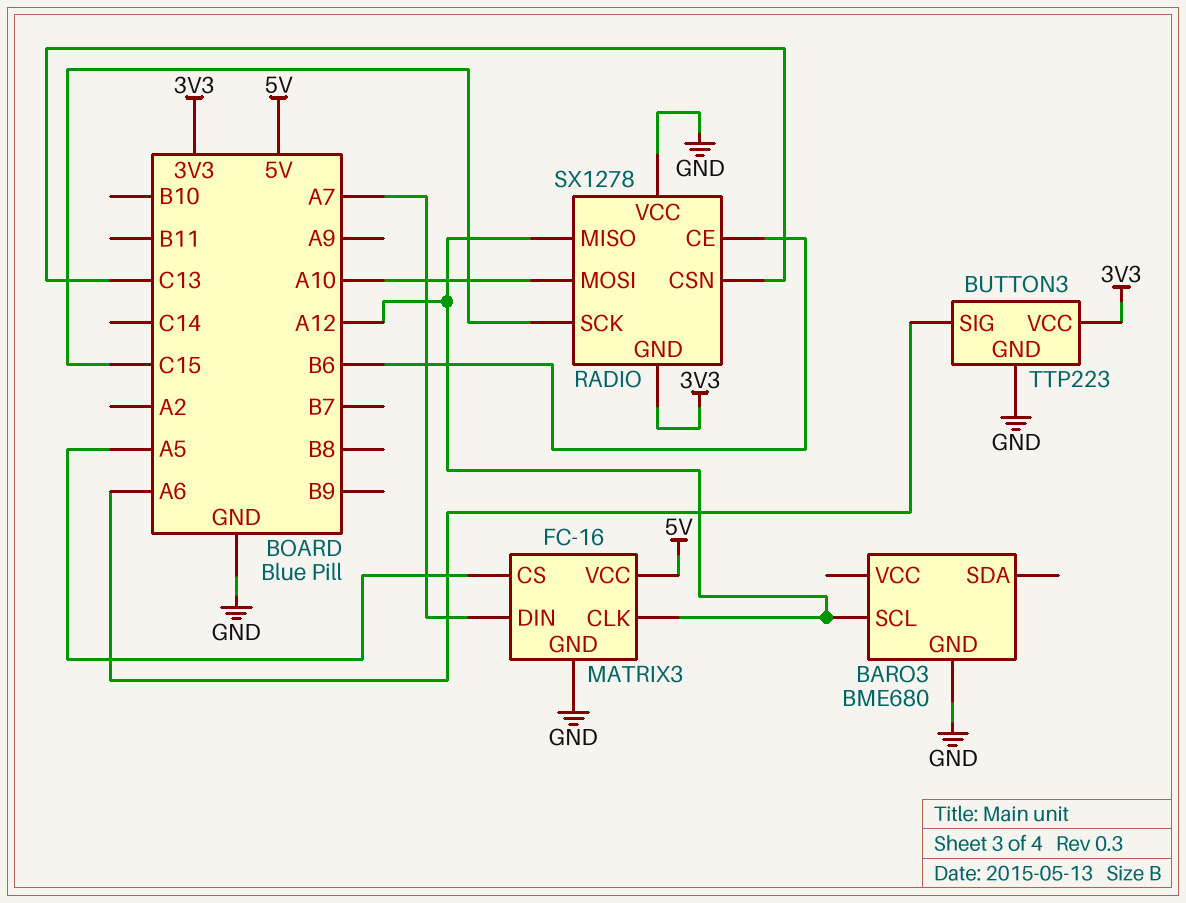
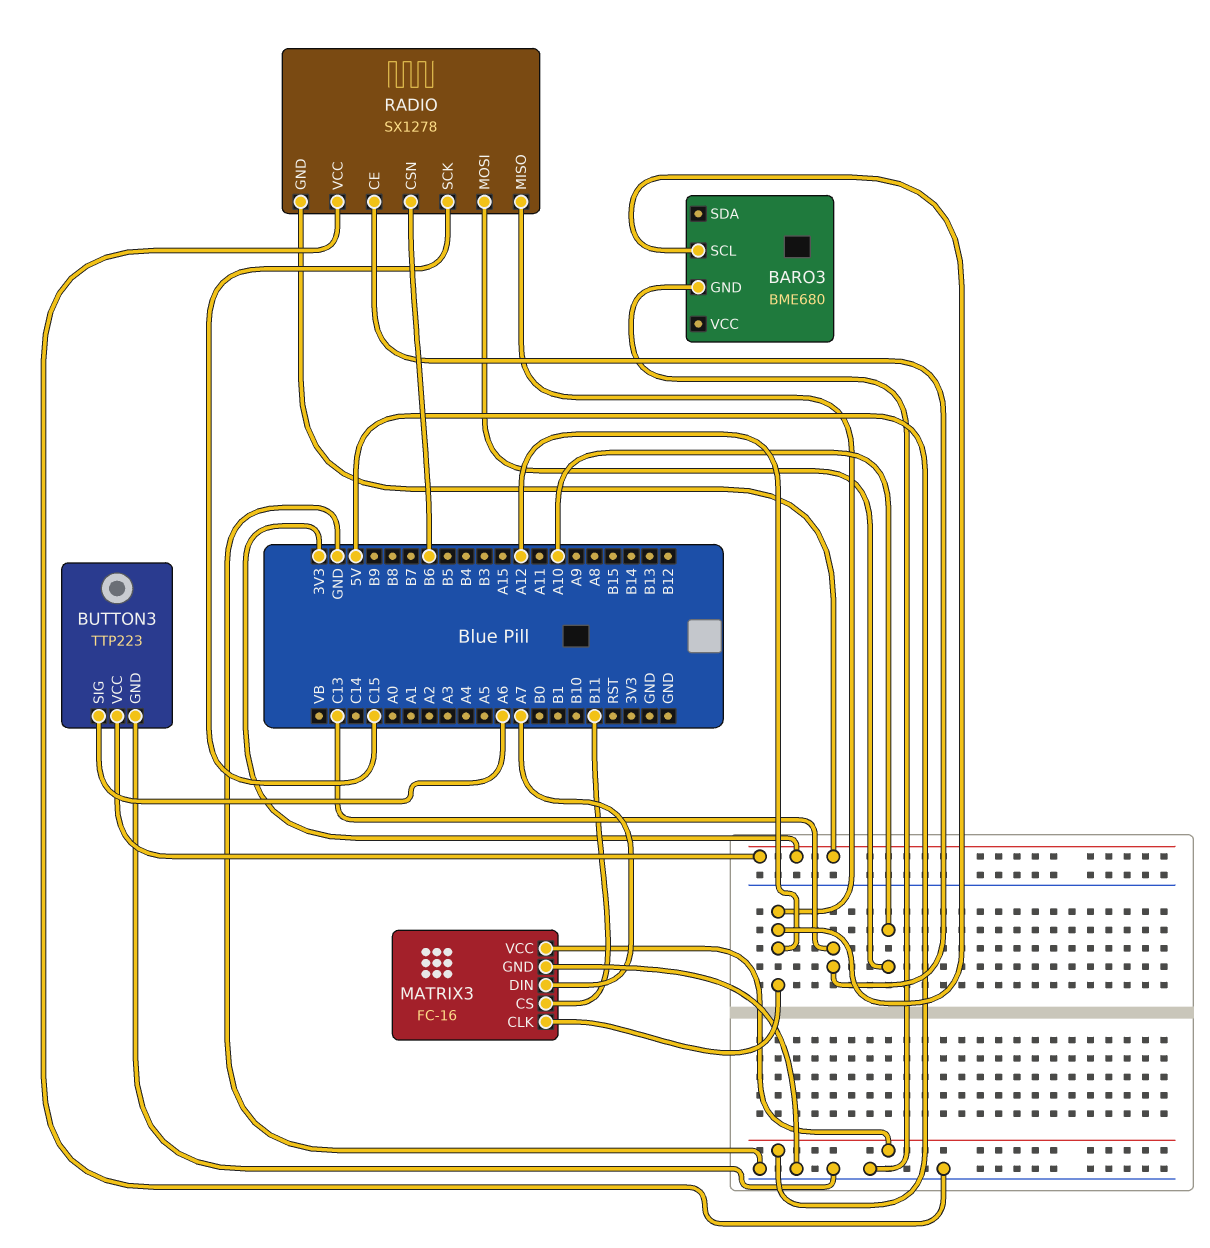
MATRIX3 pin CS: A5 -> B11
RADIO pin CE: B6 -> C13
RADIO pin CSN: C13 -> B6

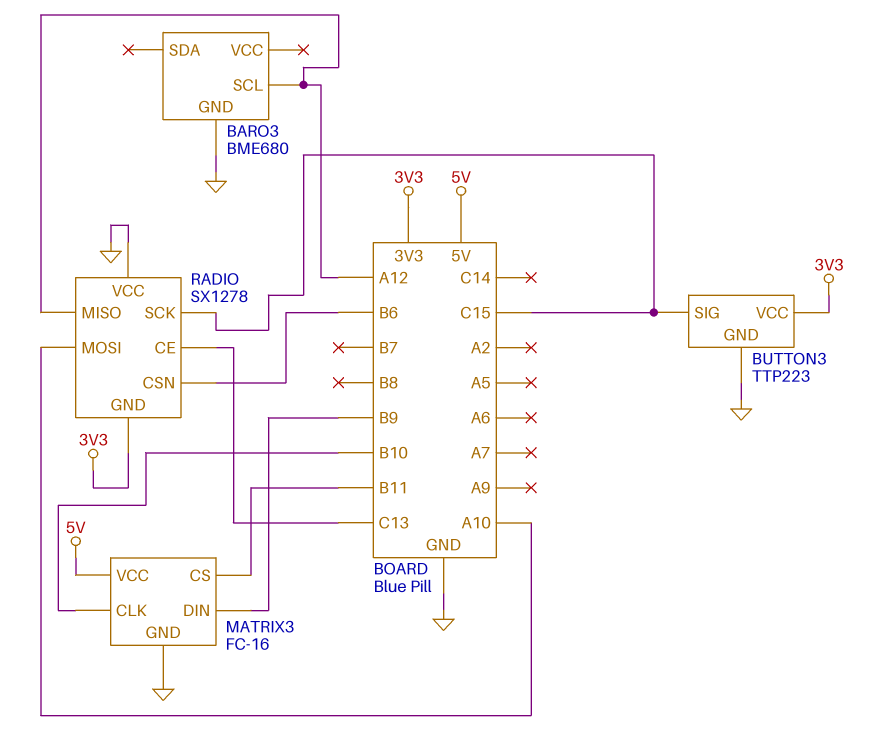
BUTTON3 pin SIG: A6 -> C15
MATRIX3 pin CLK: A12 -> B10
MATRIX3 pin DIN: A7 -> B9

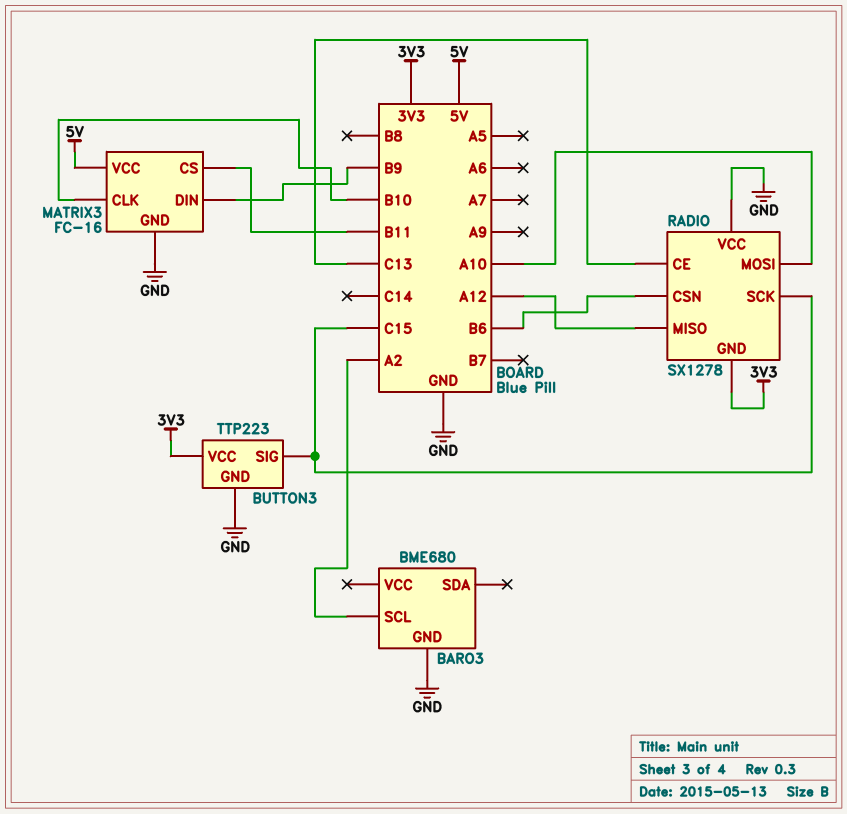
BARO3 pin SCL: A12 -> A2

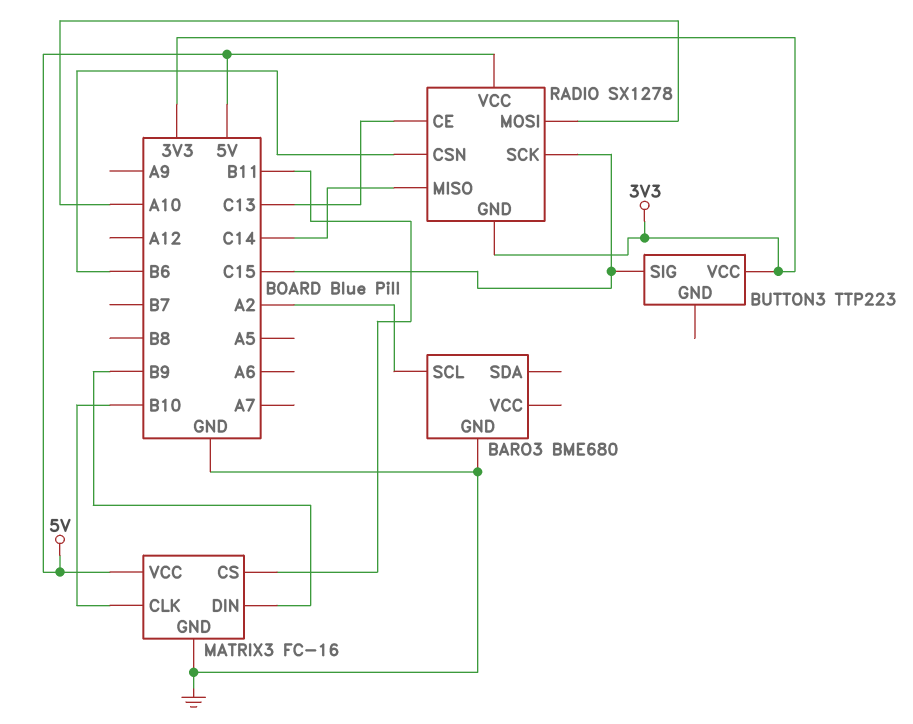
BUTTON3 pin GND: GND -> none
RADIO pin MISO: A12 -> C14
RADIO pin VCC: GND -> 5V

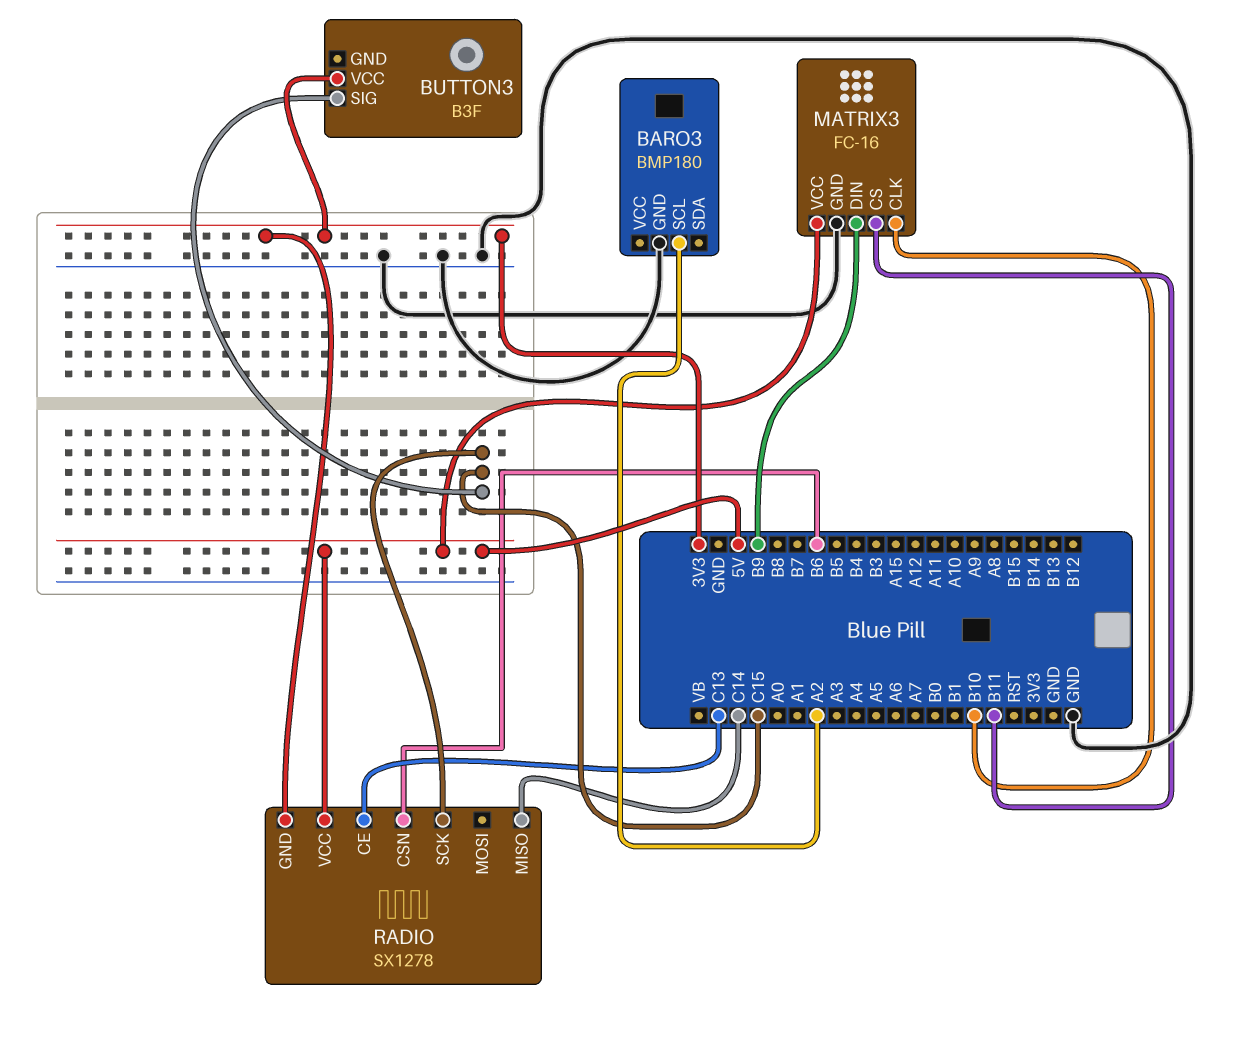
BARO3: BME680 -> BMP180
BUTTON3: TTP223 -> B3F
RADIO pin MOSI: A10 -> none

